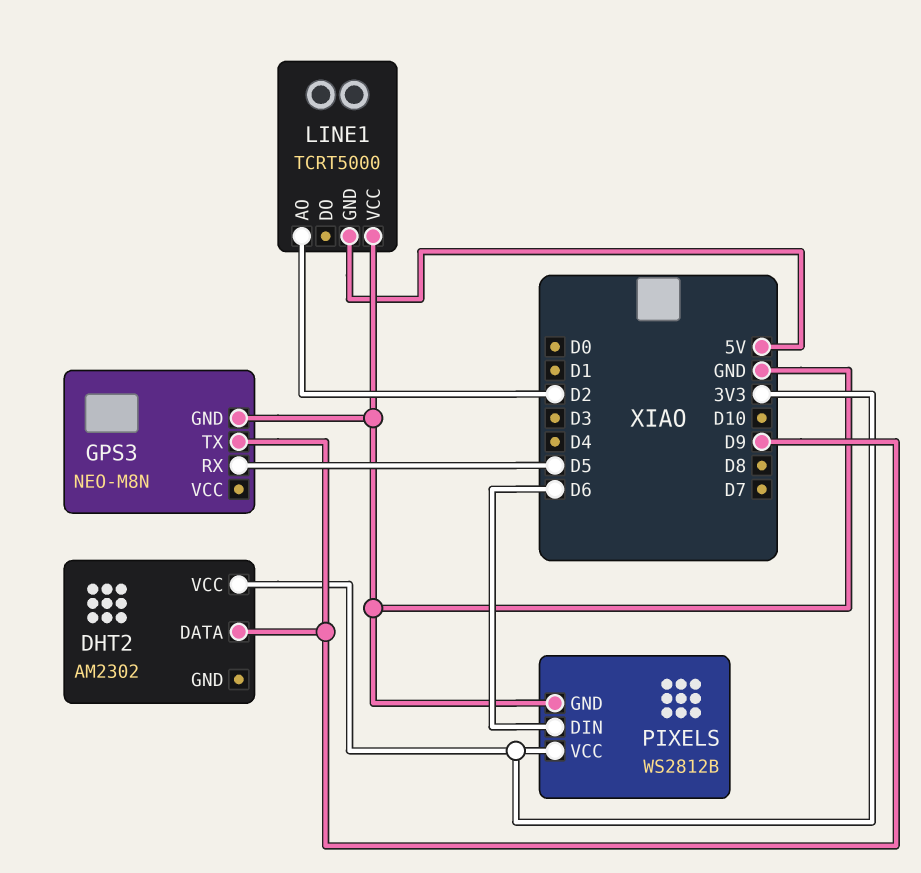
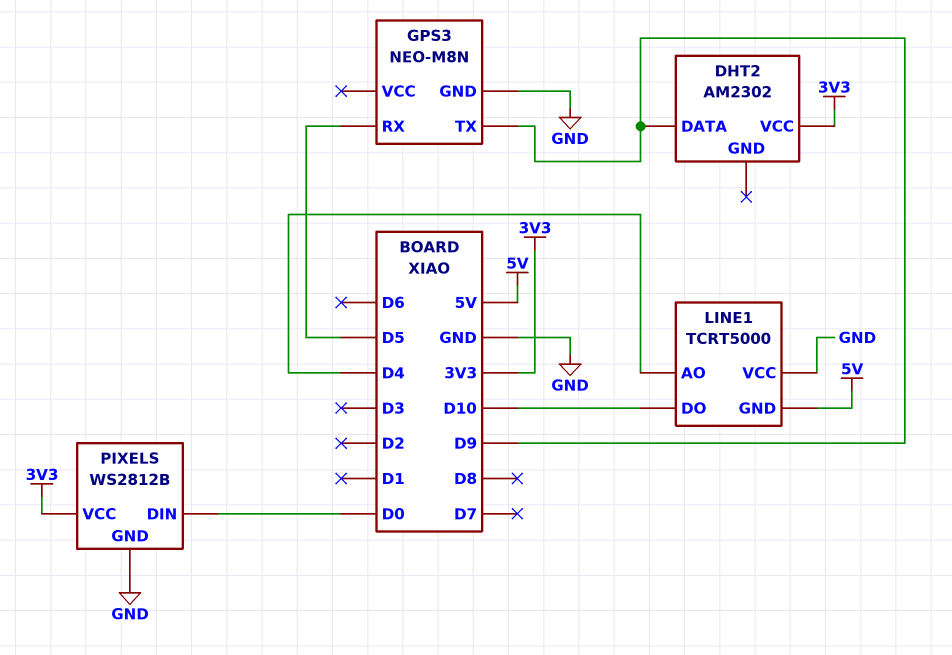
LINE1 pin AO: D2 -> D4
LINE1 pin DO: none -> D10
PIXELS pin DIN: D6 -> D0

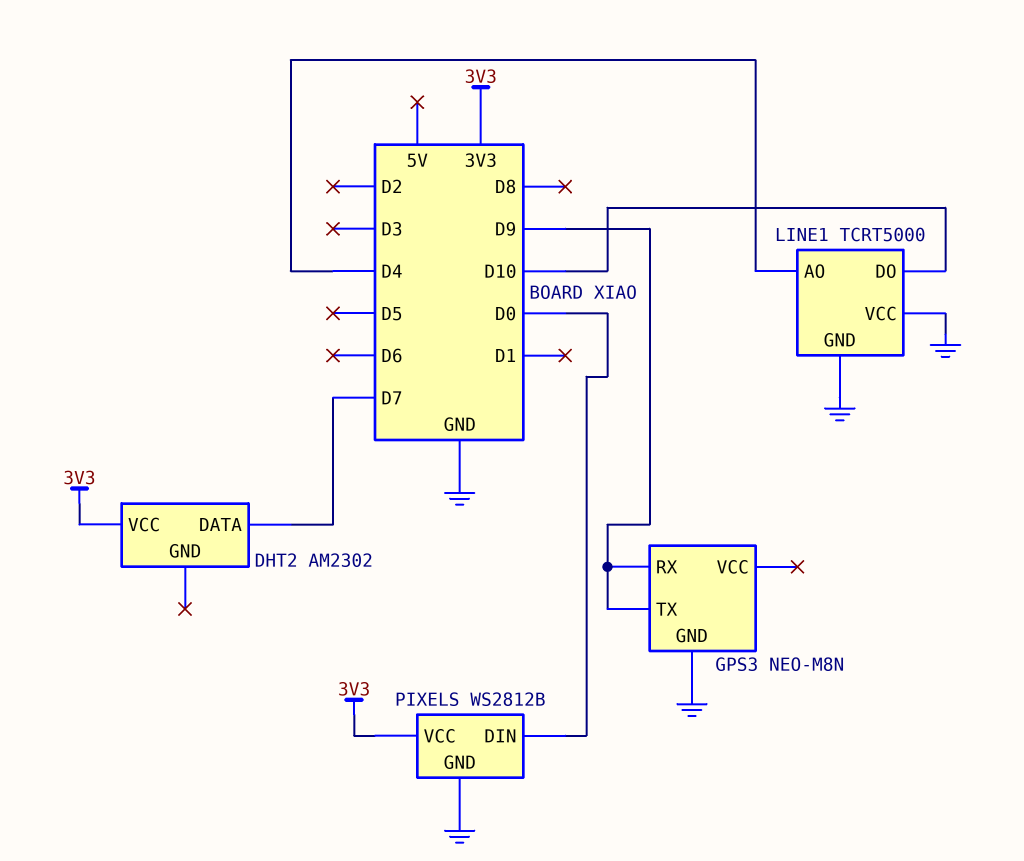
DHT2 pin DATA: D9 -> D7
GPS3 pin RX: D5 -> D9
LINE1 pin GND: 5V -> GND

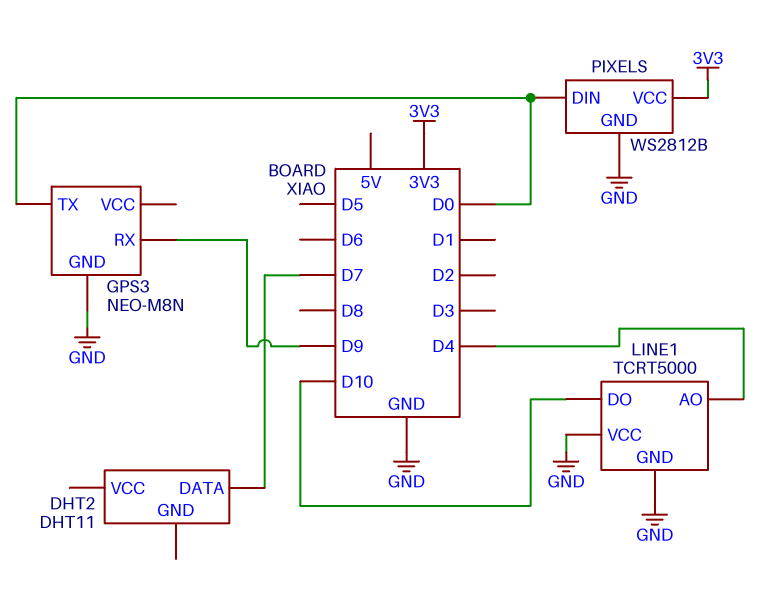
DHT2: AM2302 -> DHT11
DHT2 pin VCC: 3V3 -> none
GPS3 pin TX: D9 -> D0

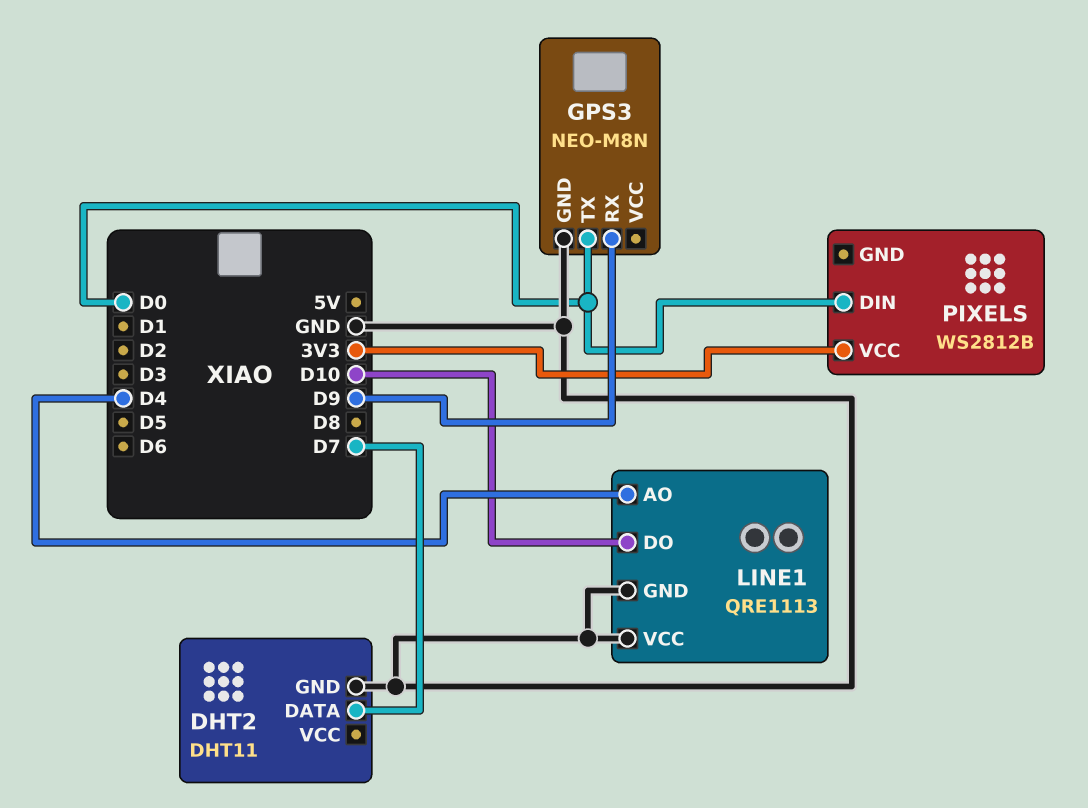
DHT2 pin GND: none -> GND
LINE1: TCRT5000 -> QRE1113
PIXELS pin GND: GND -> none

